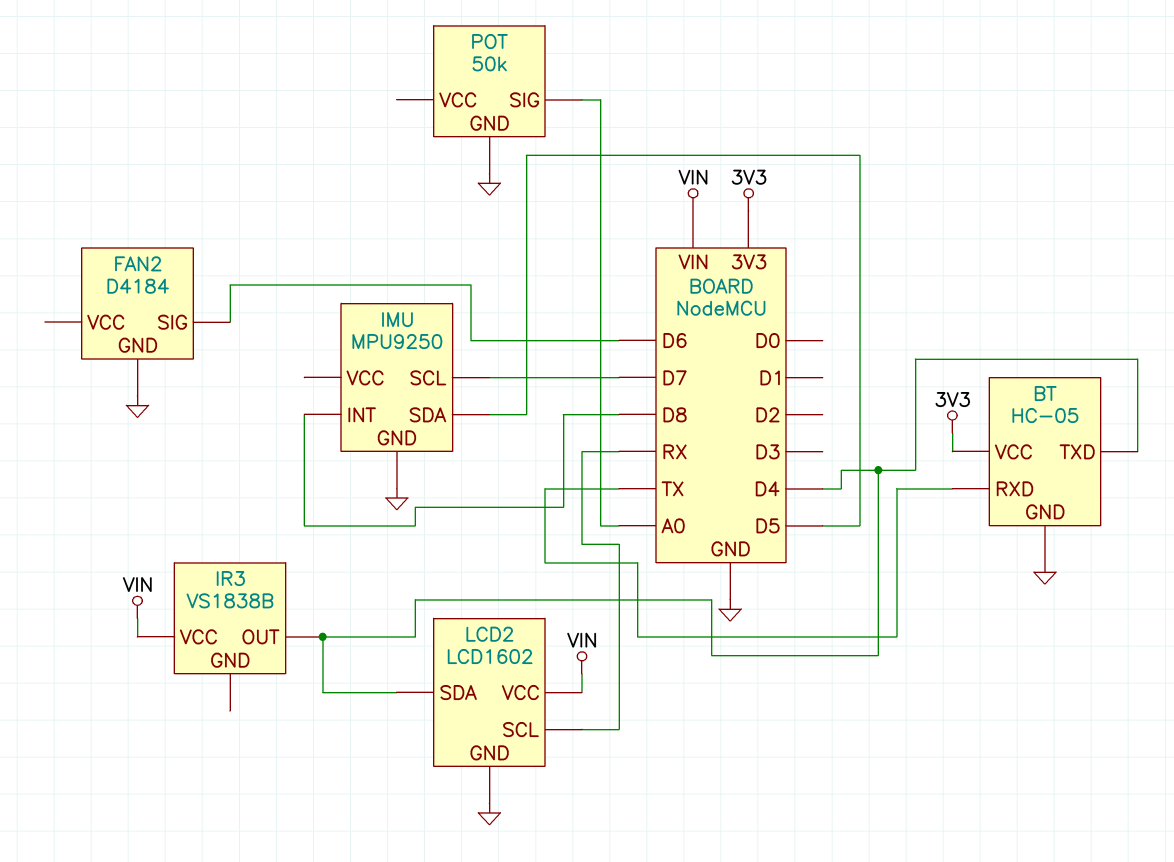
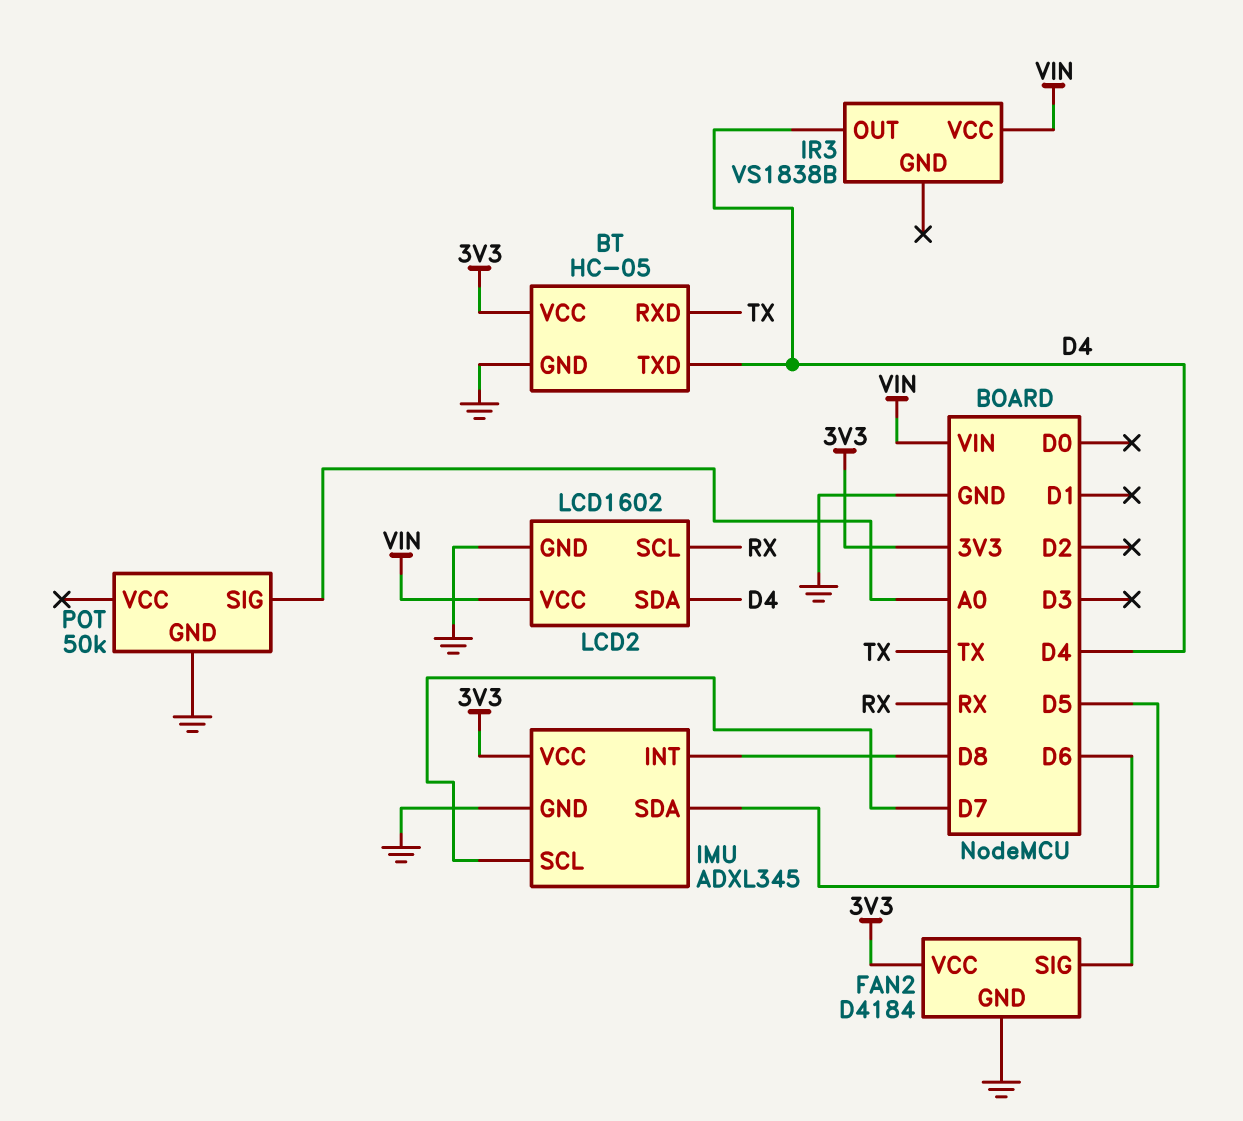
FAN2 pin VCC: none -> 3V3
IMU: MPU9250 -> ADXL345
IMU pin VCC: none -> 3V3

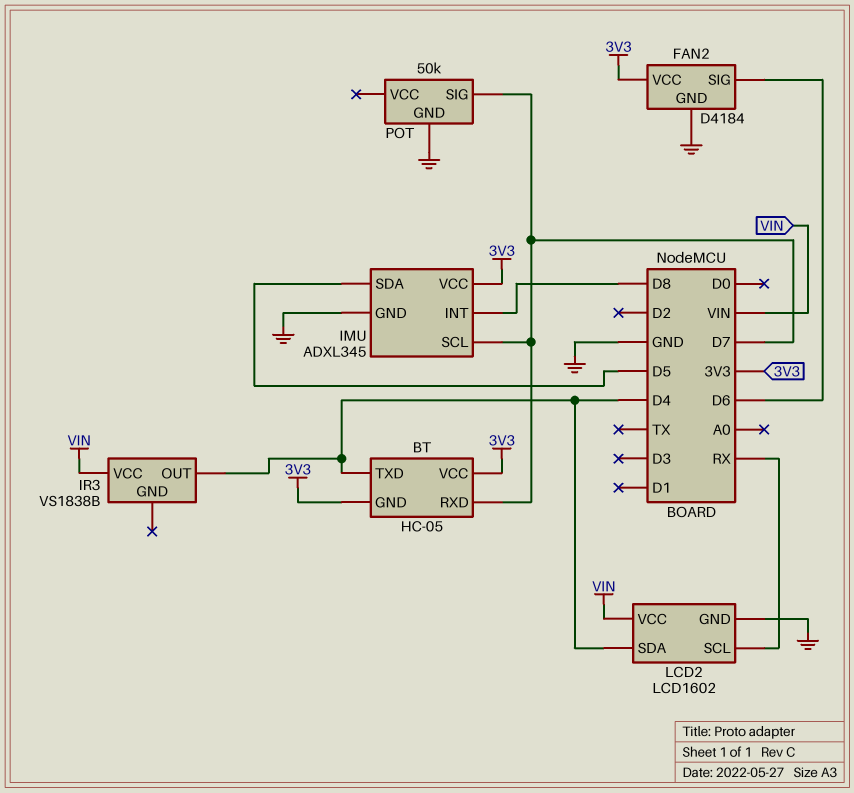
BT pin GND: GND -> 3V3
BT pin RXD: TX -> D7
POT pin SIG: A0 -> D7

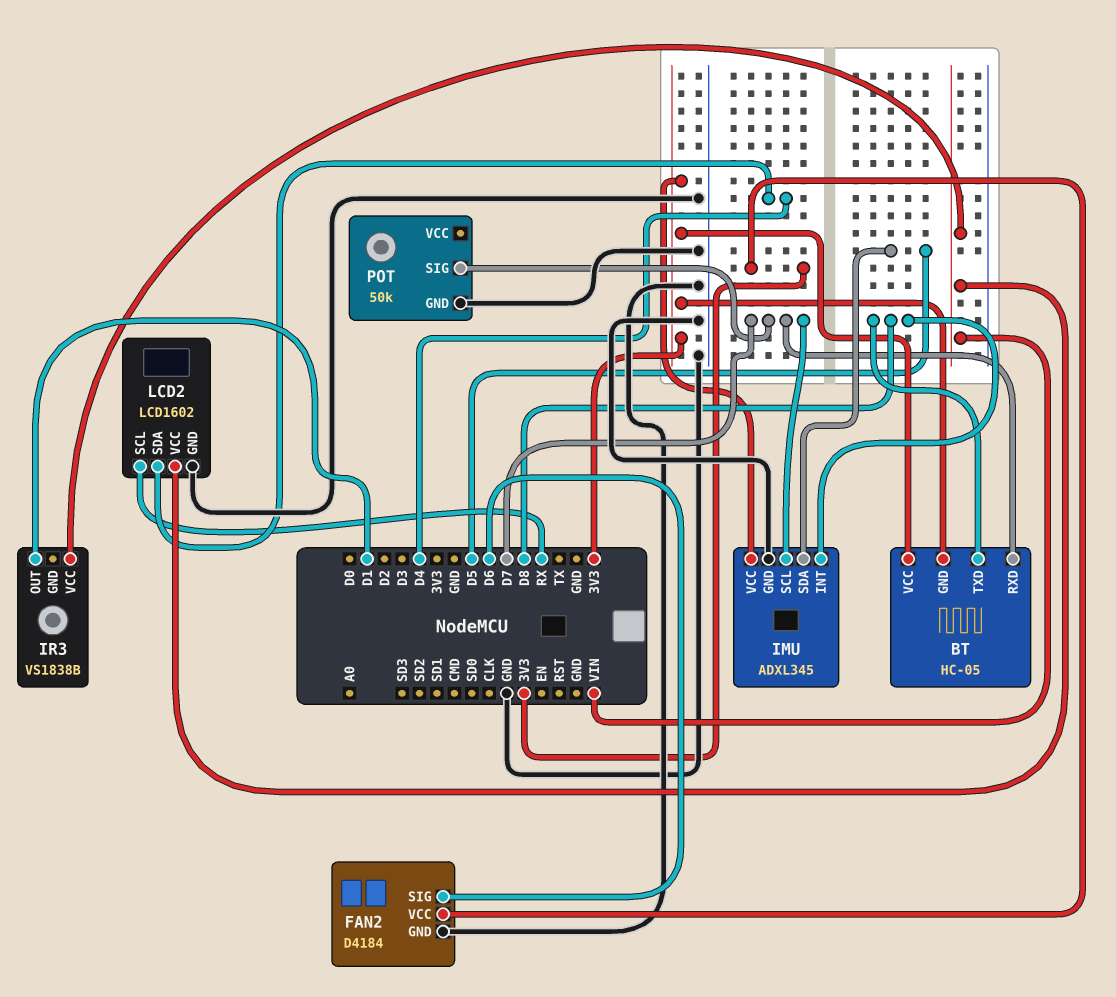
BT pin TXD: D4 -> D8
IR3 pin OUT: D4 -> D1

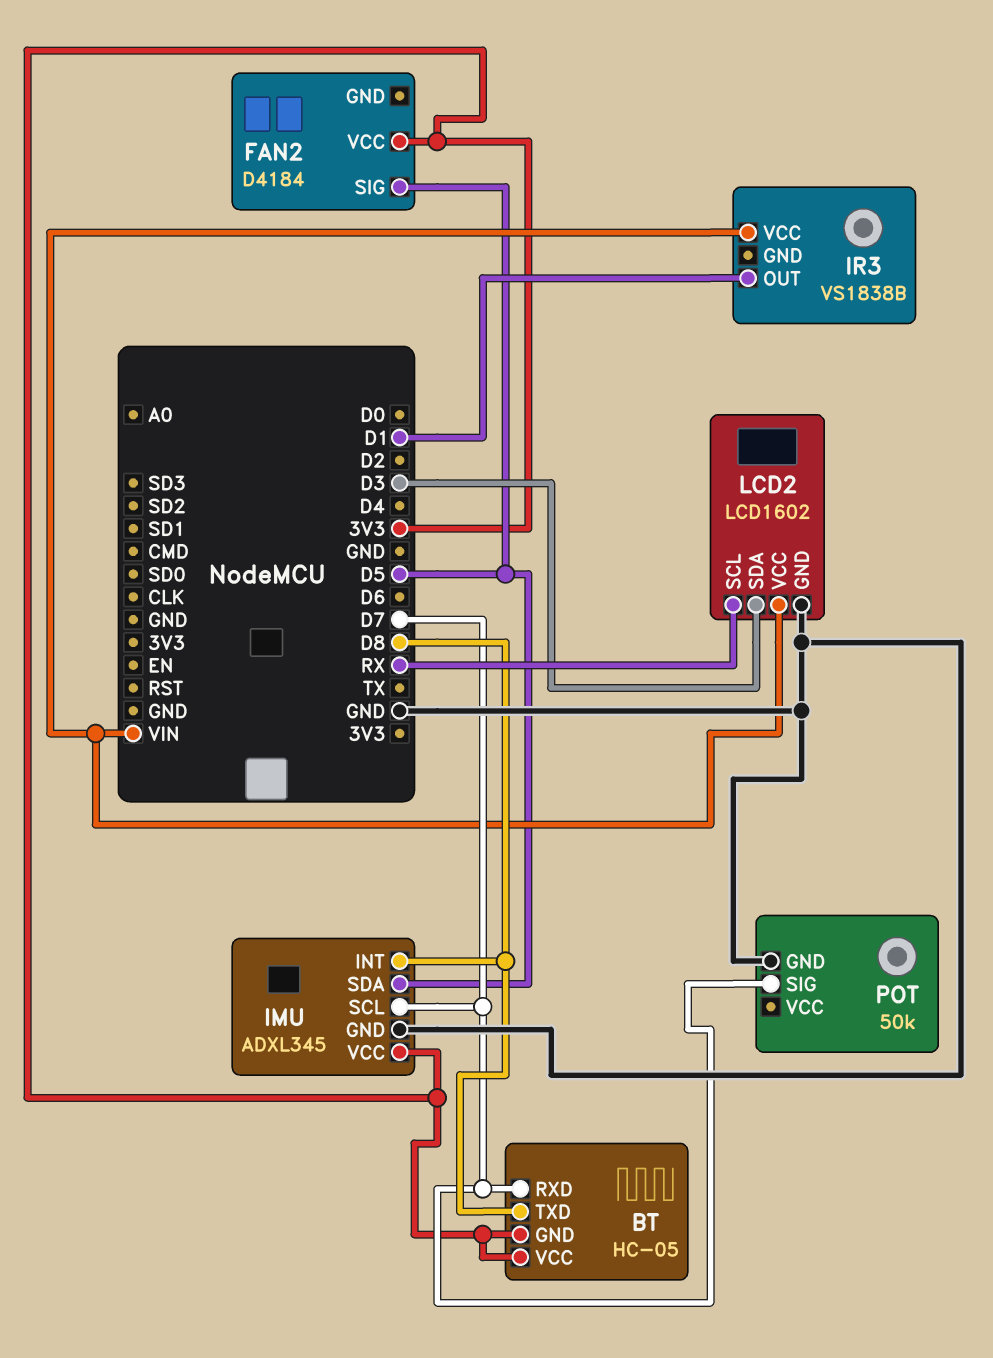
FAN2 pin GND: GND -> none
FAN2 pin SIG: D6 -> D5
LCD2 pin SDA: D4 -> D3

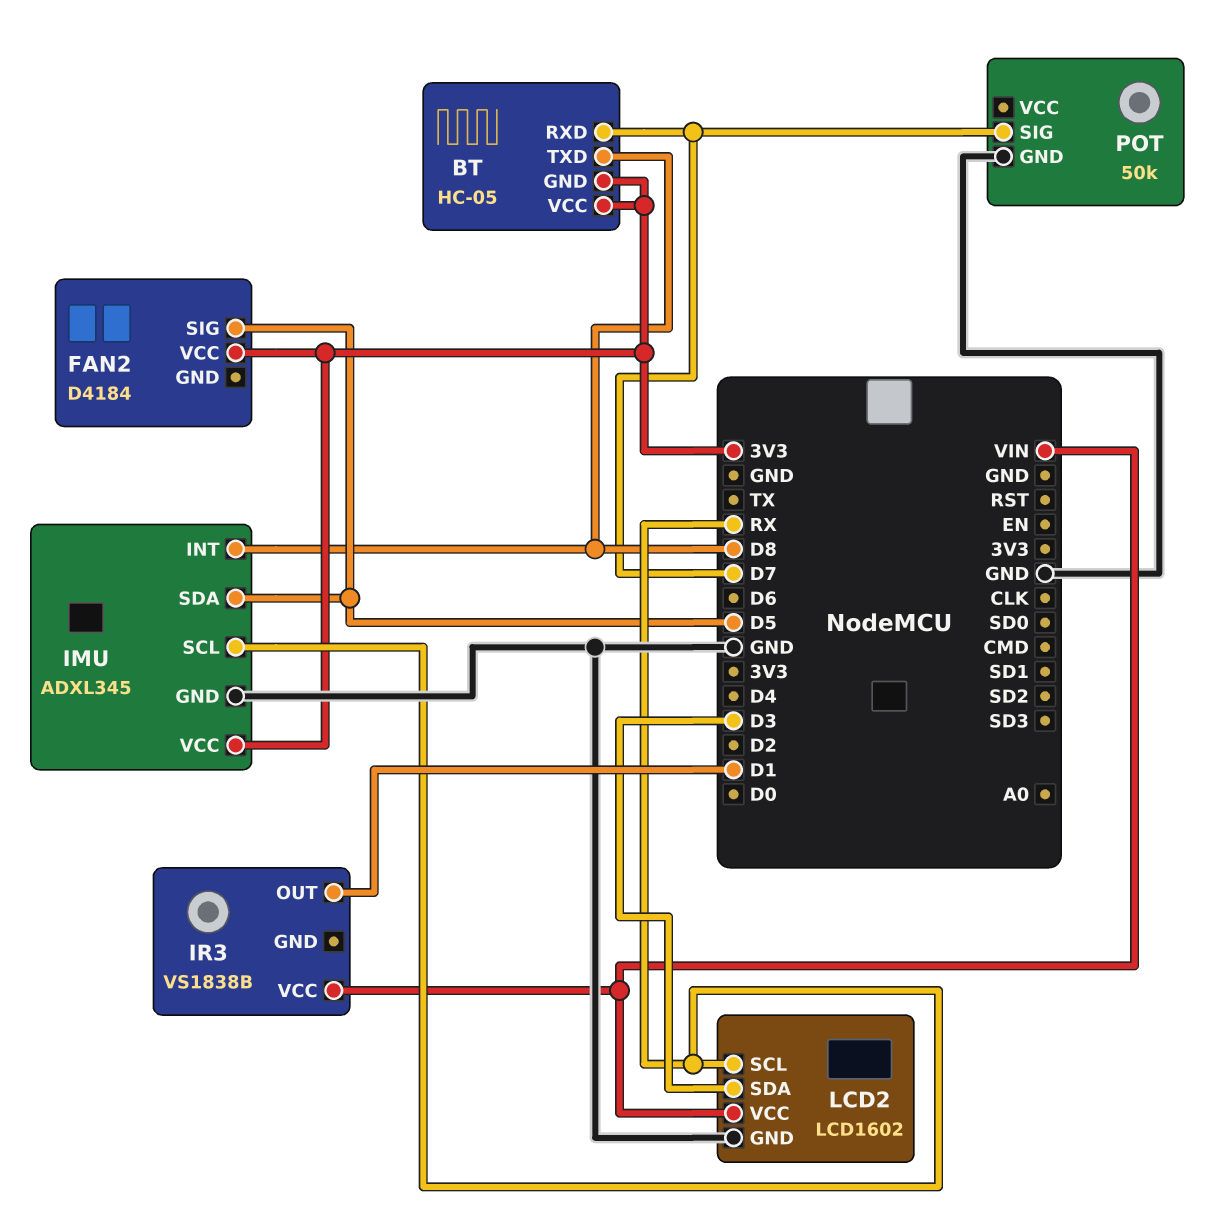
IMU pin SCL: D7 -> RX

